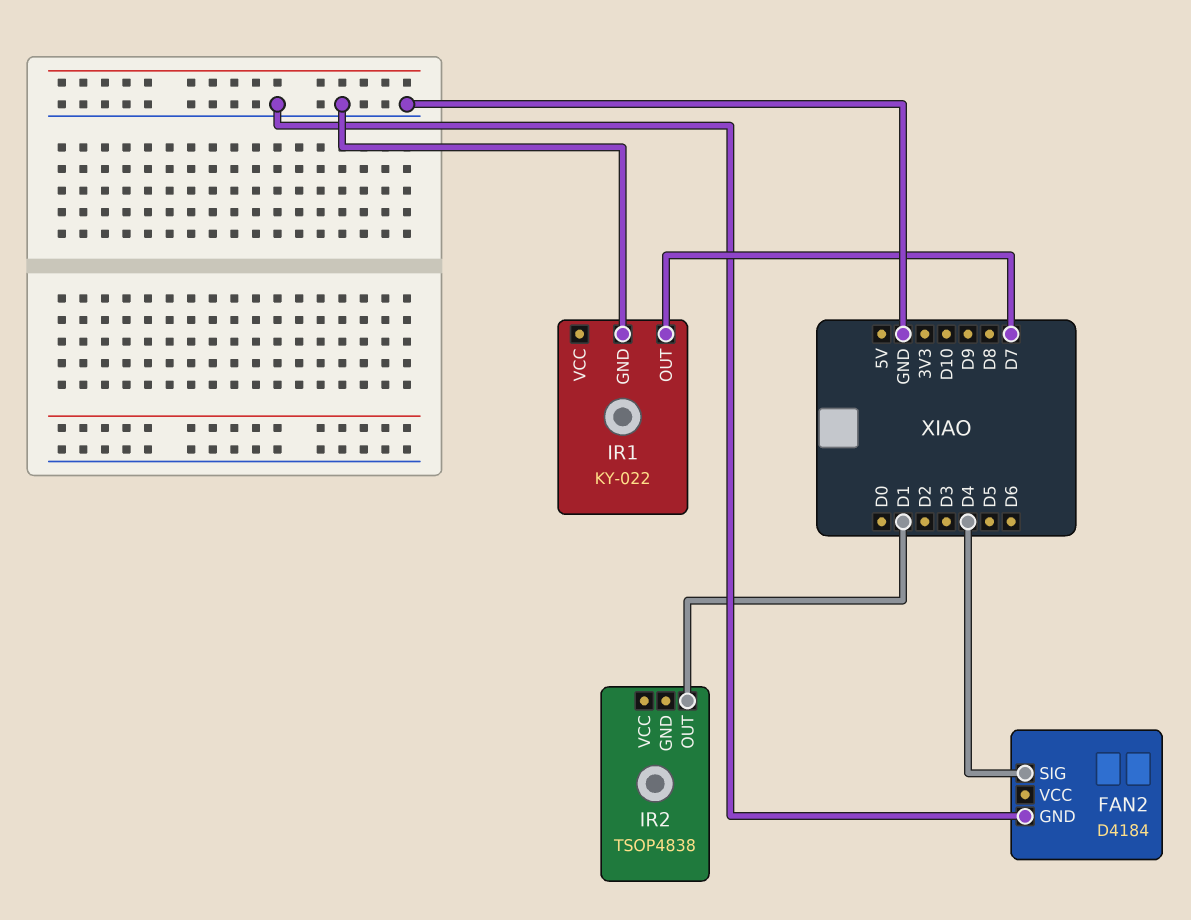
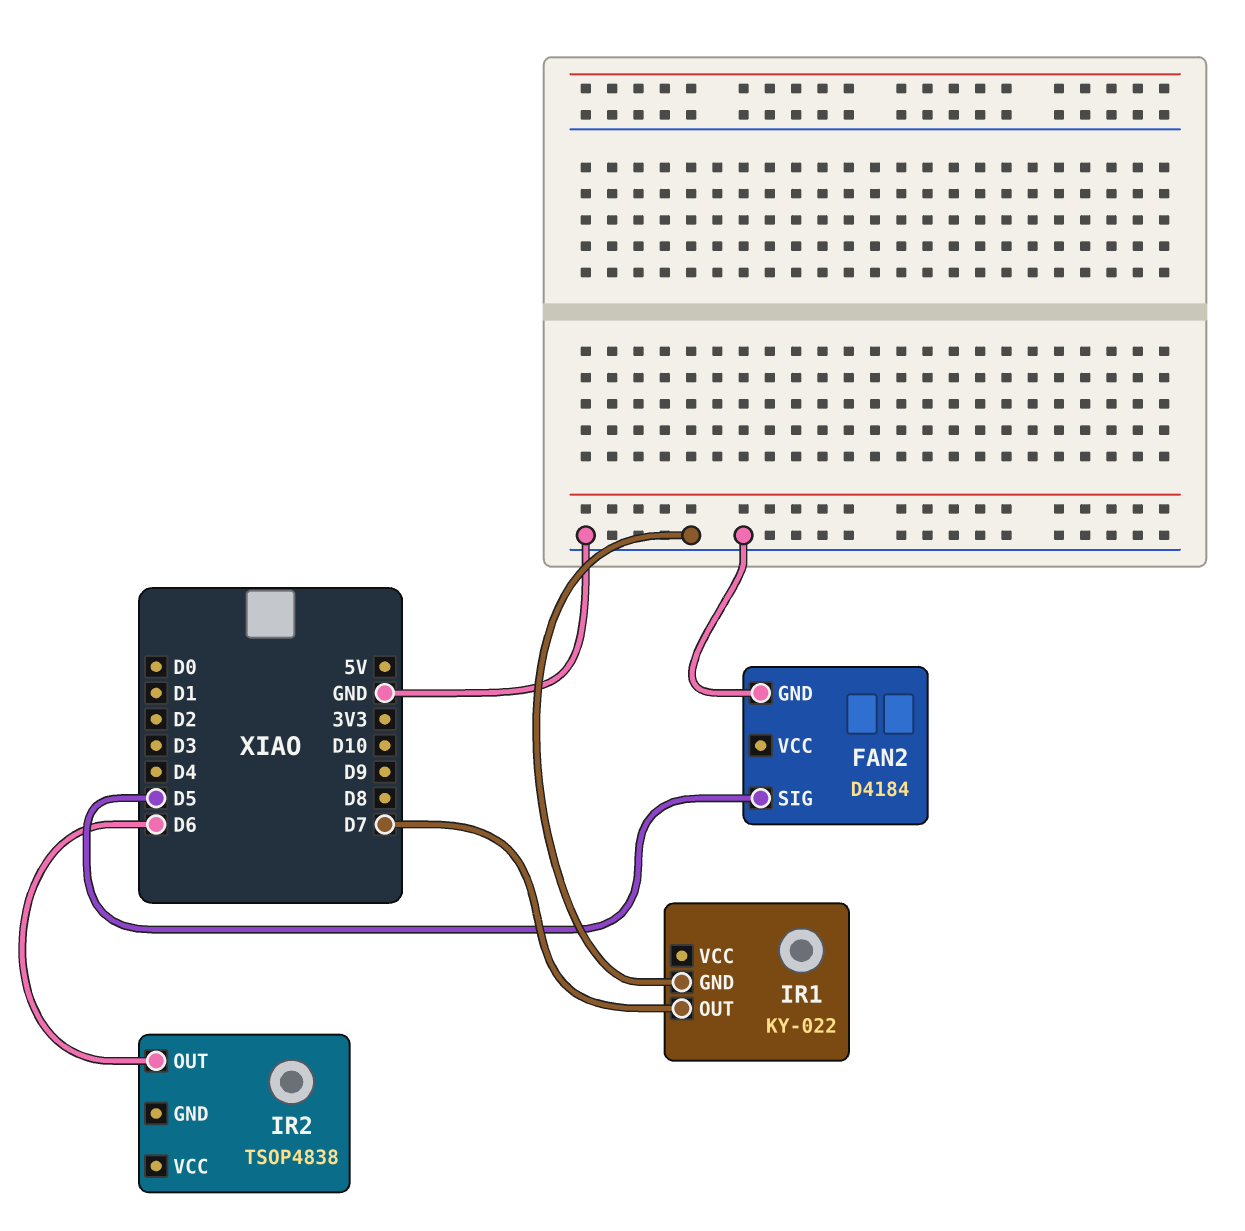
FAN2 pin SIG: D4 -> D5
IR2 pin OUT: D1 -> D6

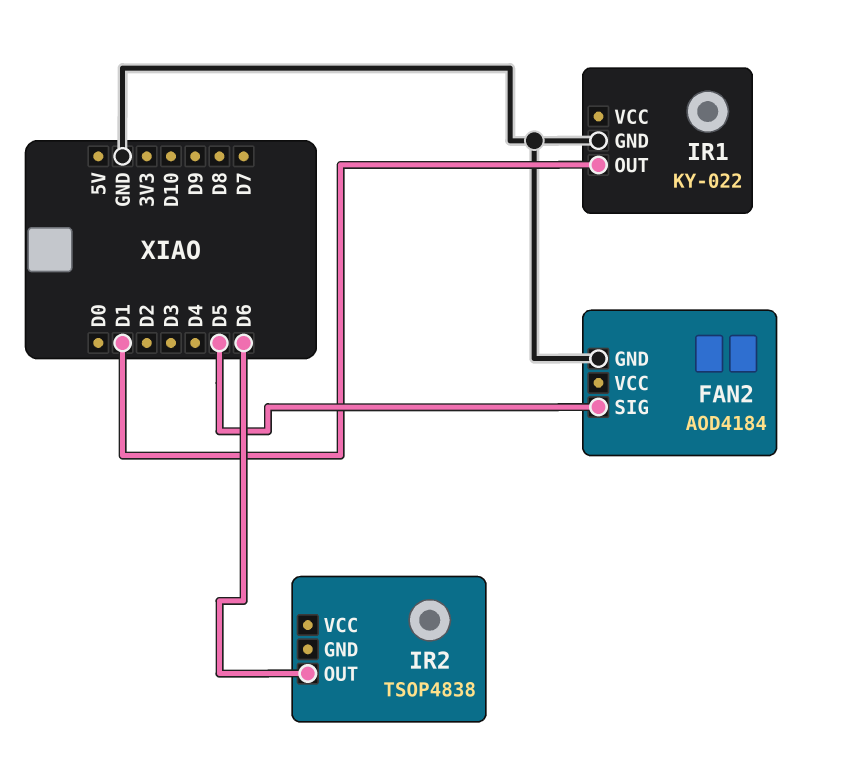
FAN2: D4184 -> AOD4184
IR1 pin OUT: D7 -> D1

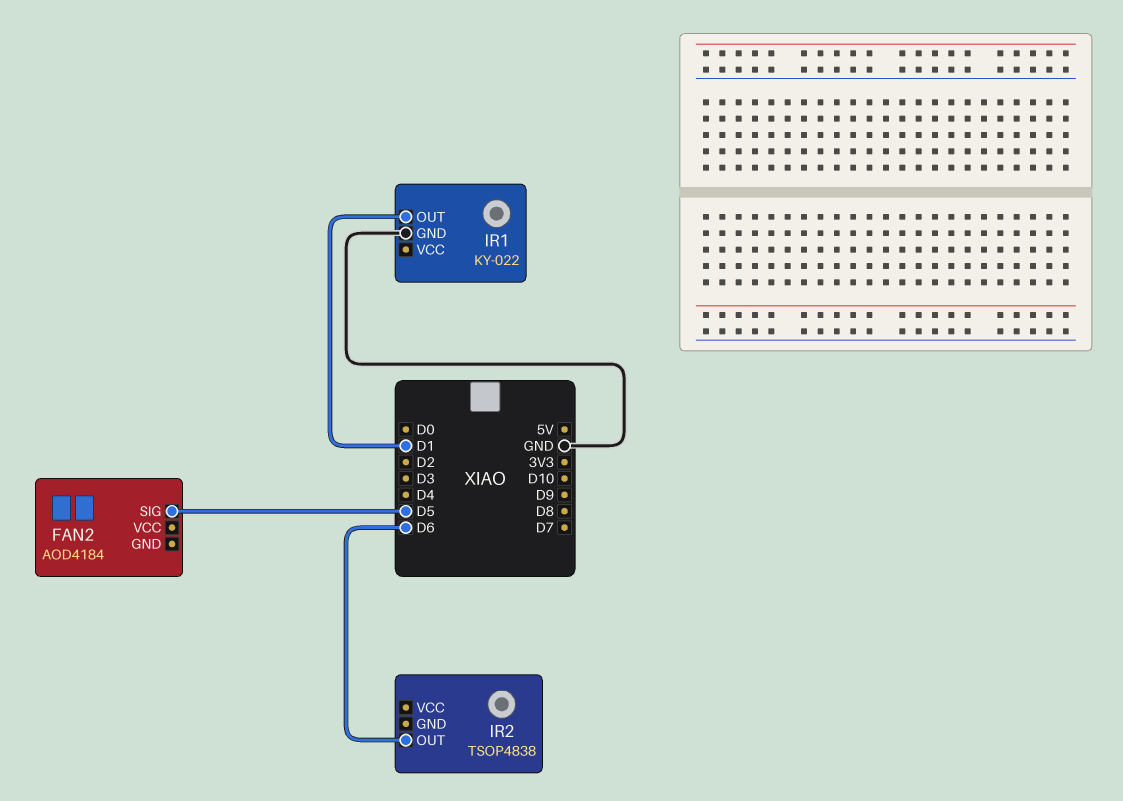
FAN2 pin GND: GND -> none

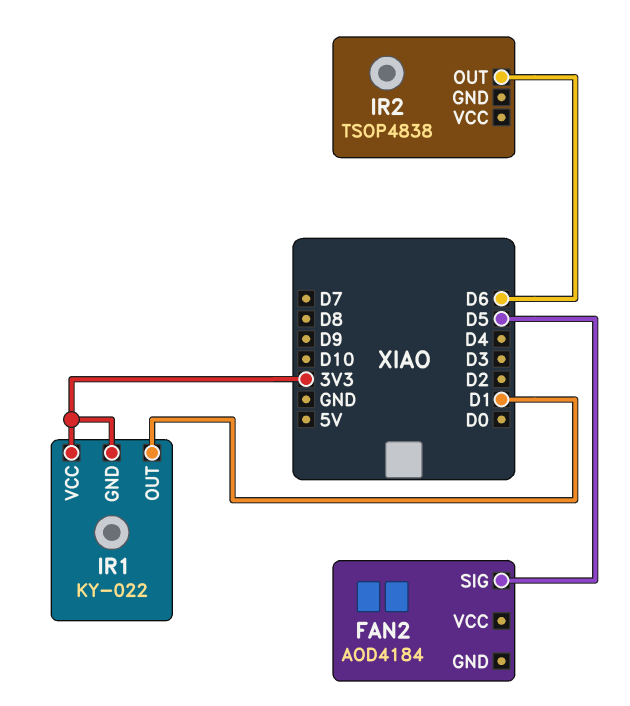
IR1 pin GND: GND -> 3V3
IR1 pin VCC: none -> 3V3

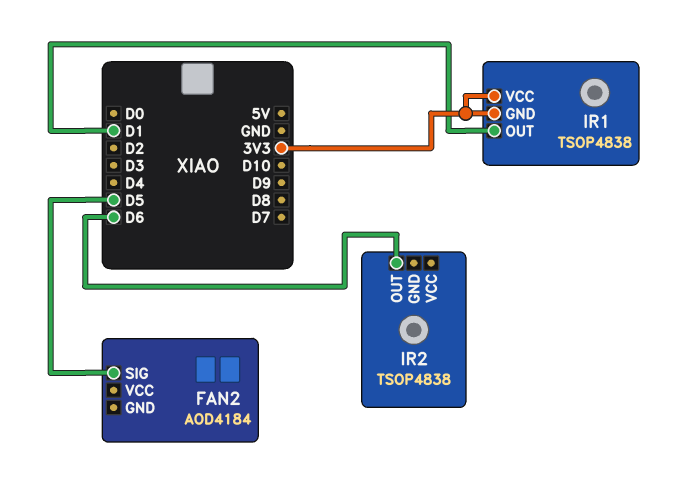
IR1: KY-022 -> TSOP4838

